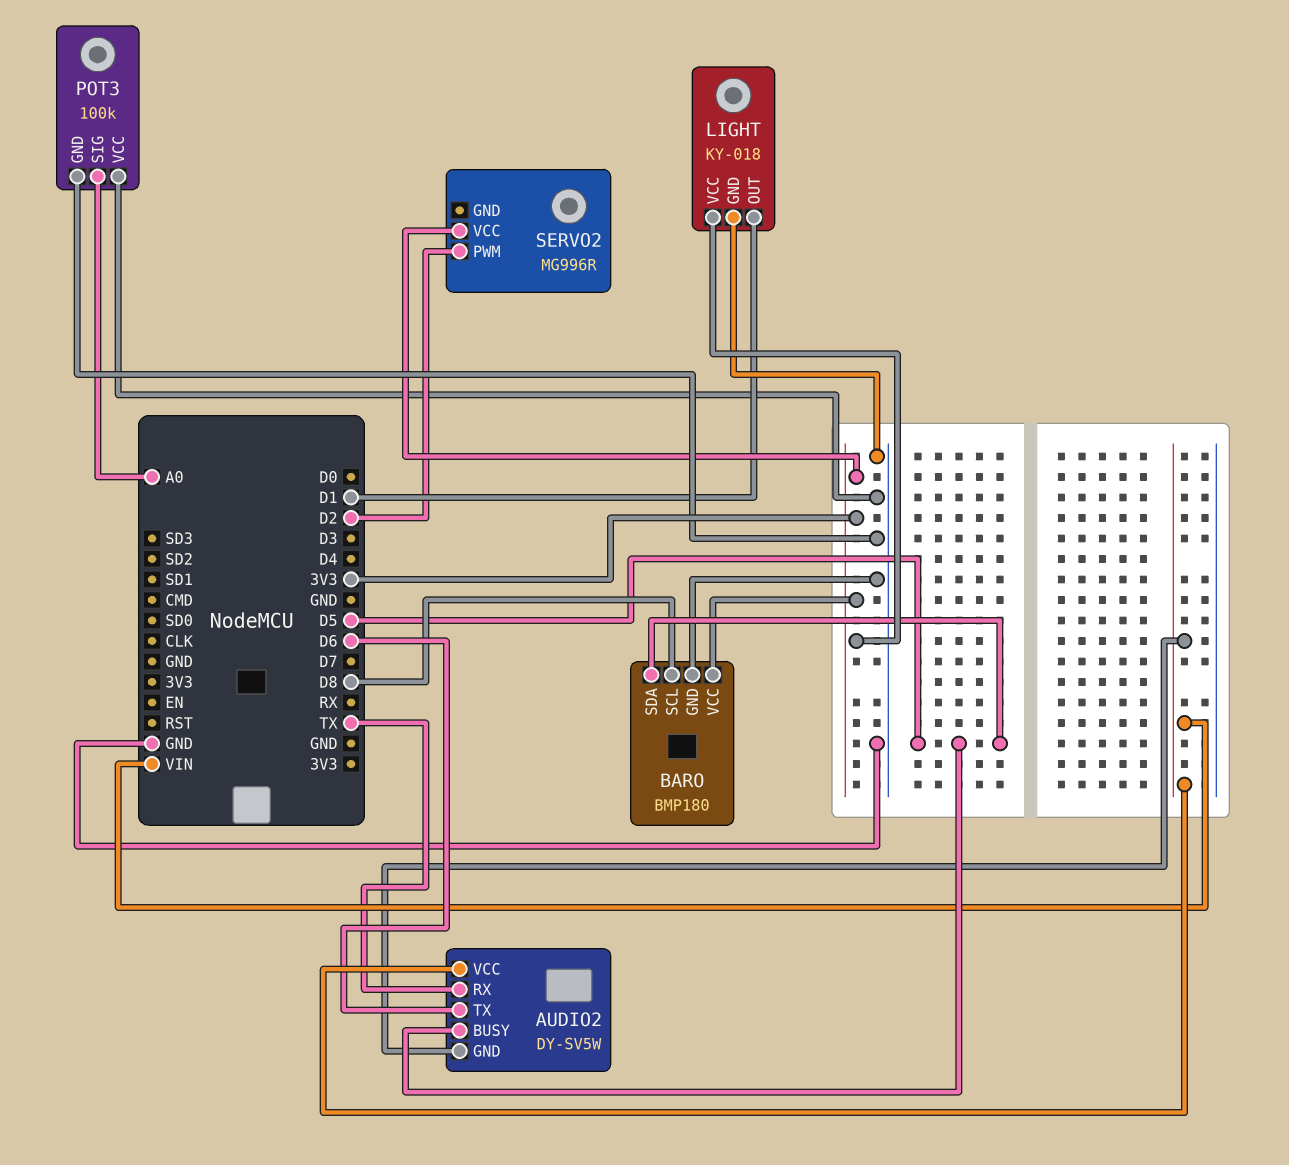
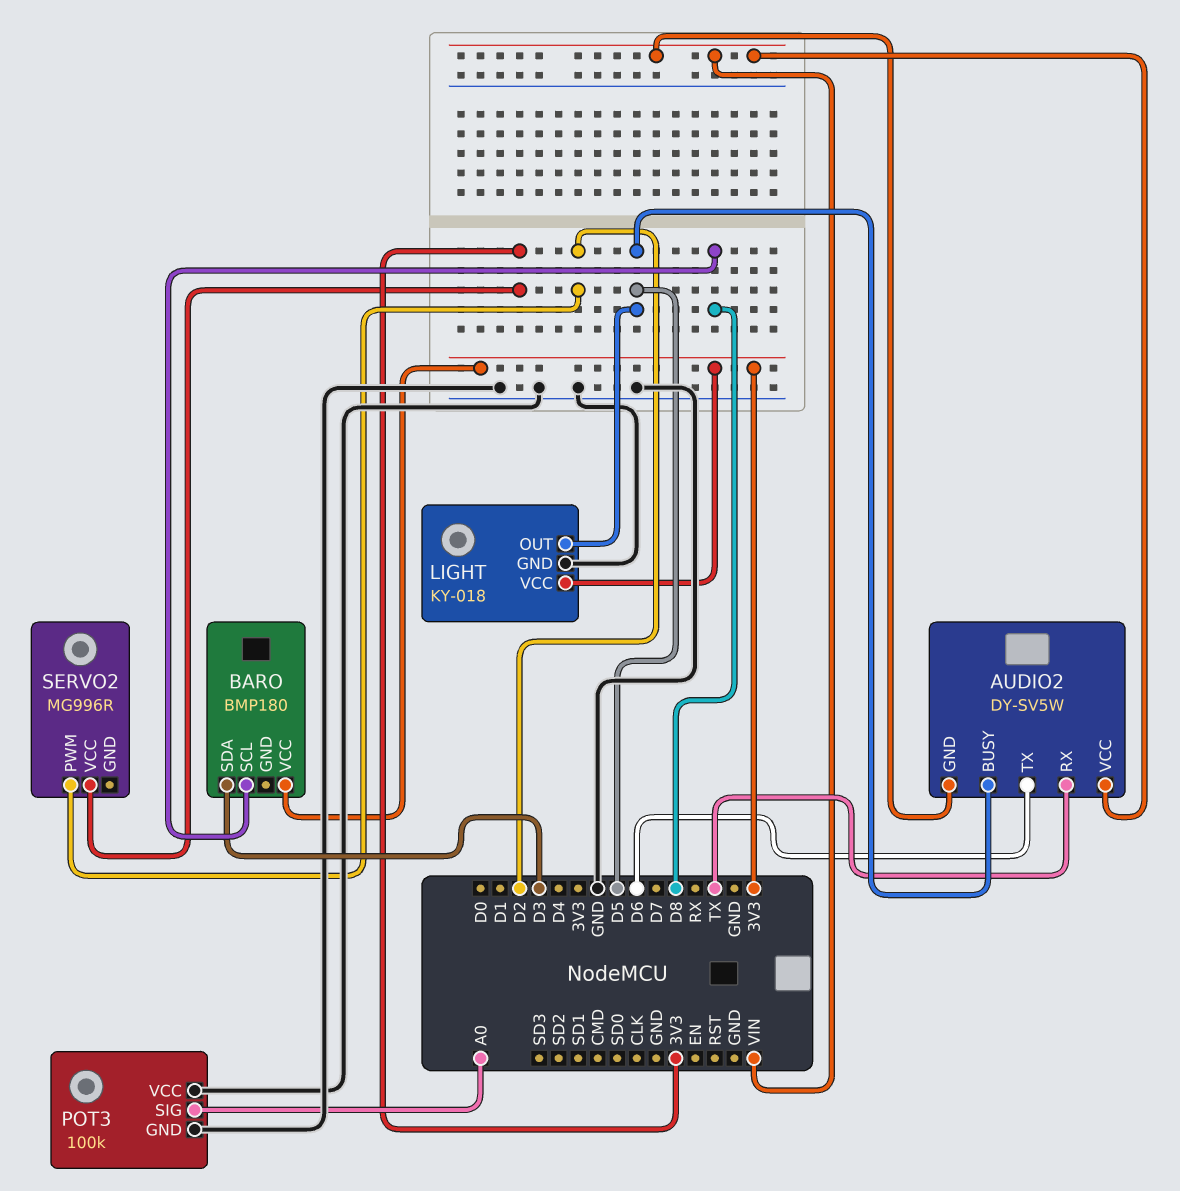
BARO pin GND: GND -> none
BARO pin SDA: D5 -> D3
LIGHT pin OUT: D1 -> D5

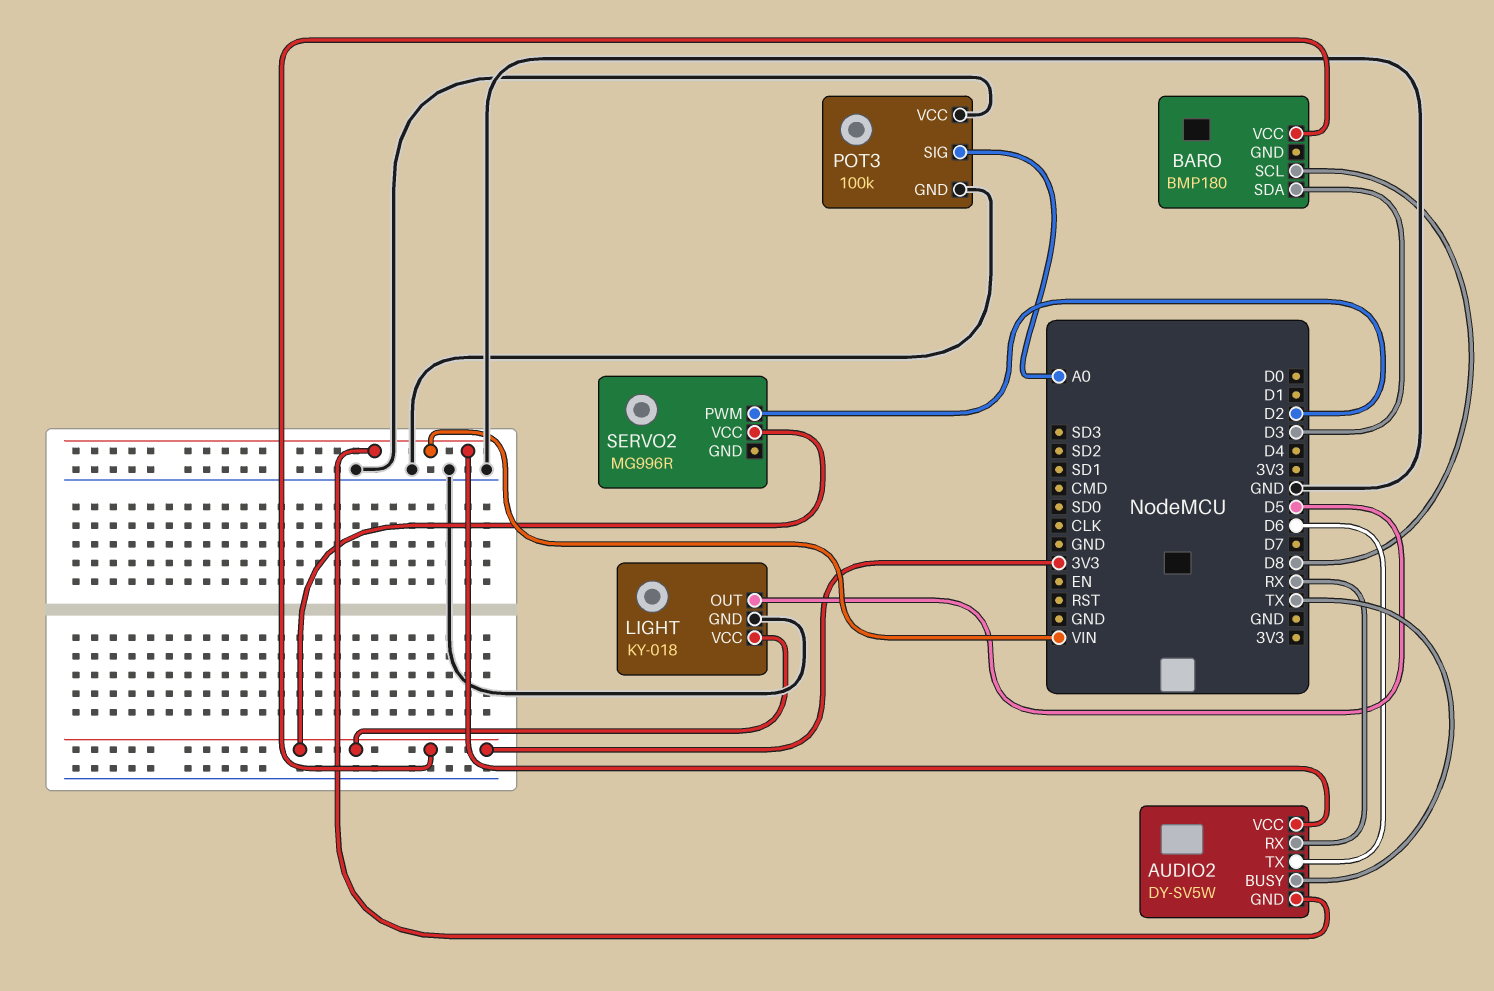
AUDIO2 pin BUSY: D5 -> TX
AUDIO2 pin RX: TX -> RX

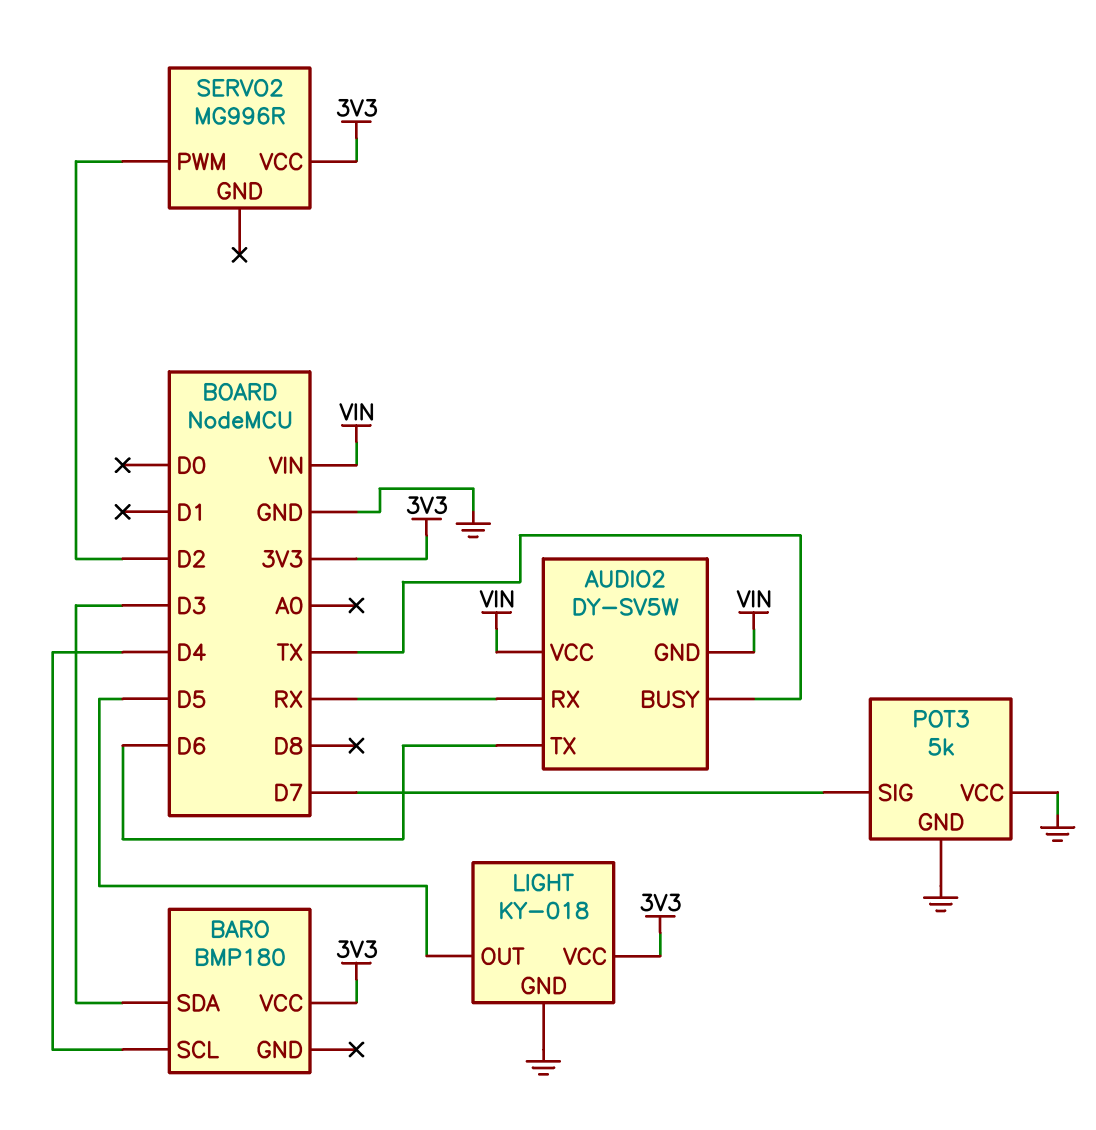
BARO pin SCL: D8 -> D4
POT3: 100k -> 5k
POT3 pin SIG: A0 -> D7

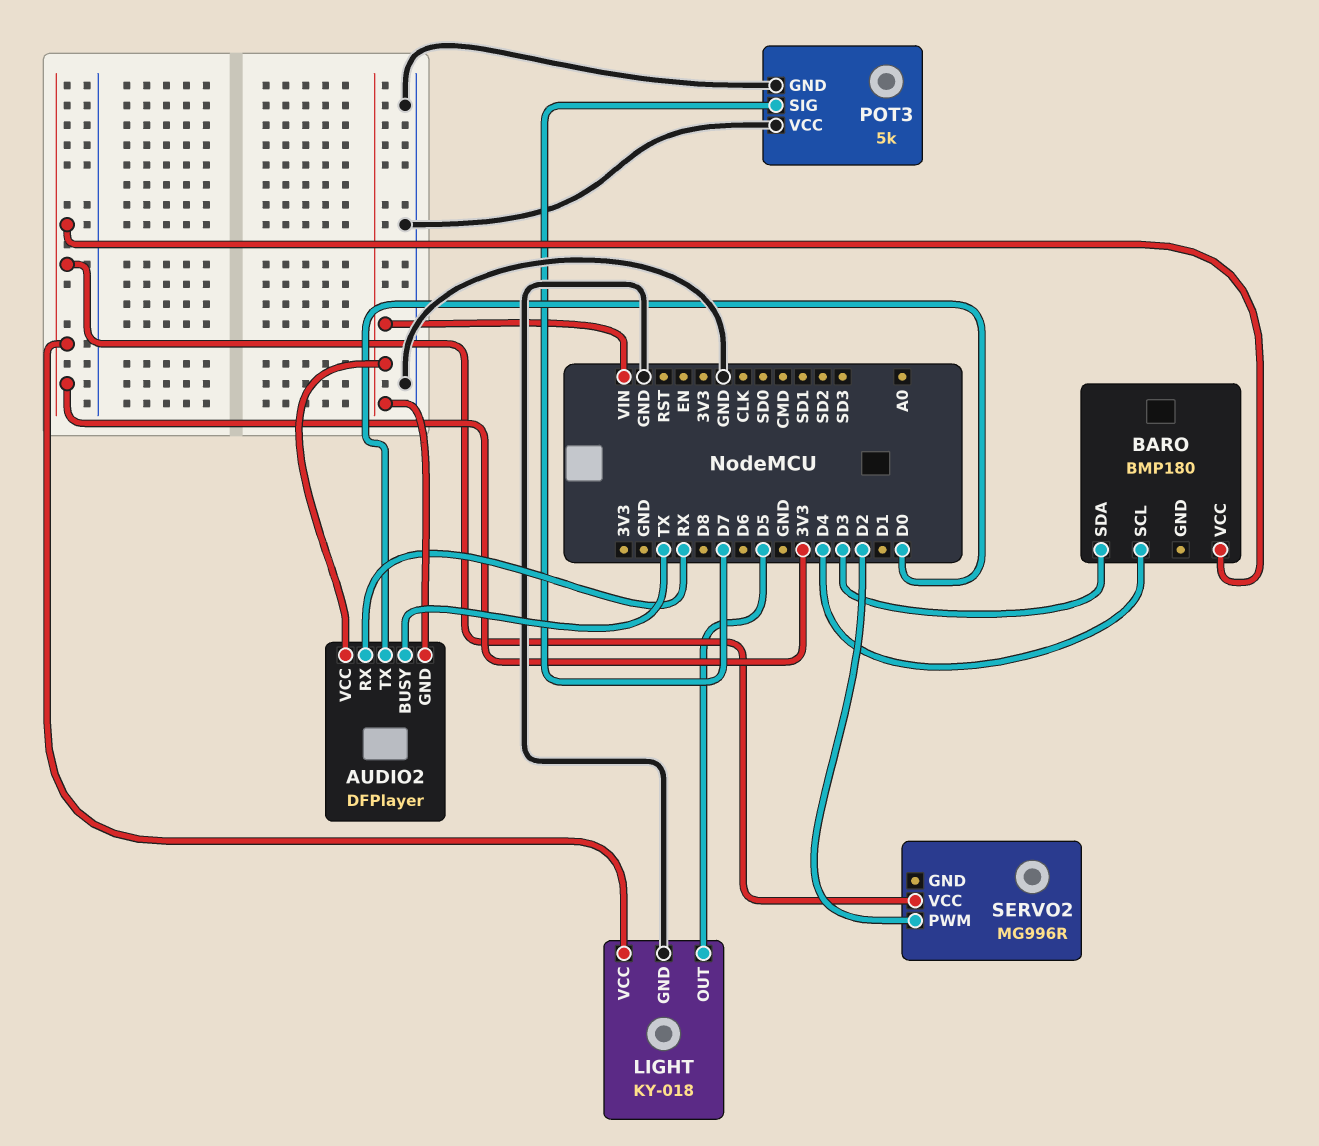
AUDIO2: DY-SV5W -> DFPlayer
AUDIO2 pin TX: D6 -> D0

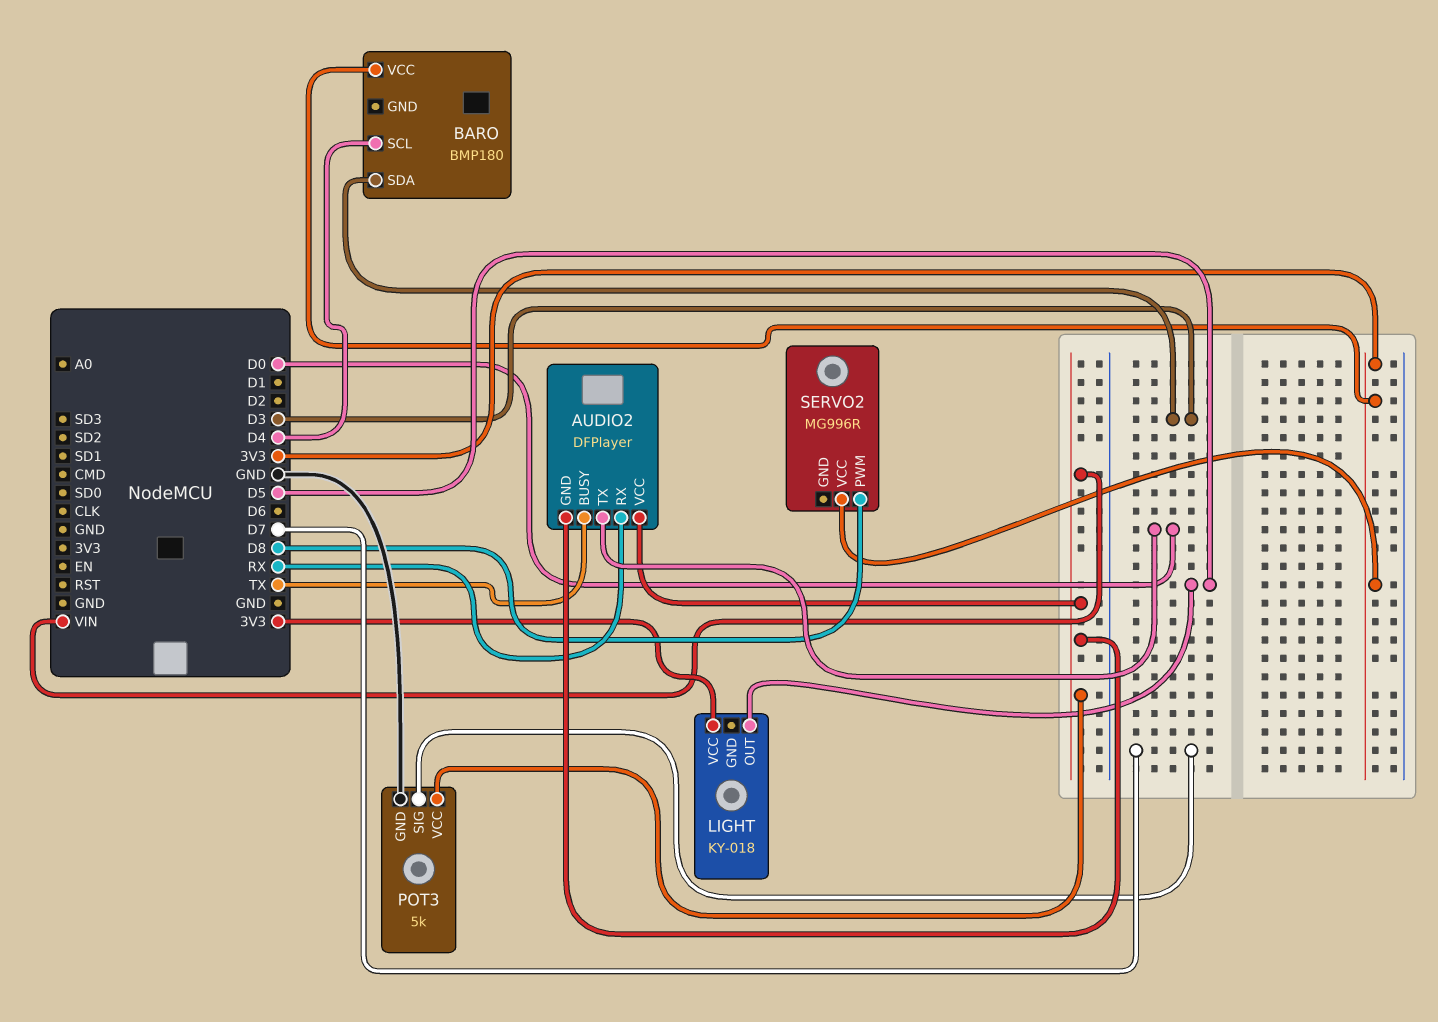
LIGHT pin GND: GND -> none
POT3 pin VCC: GND -> VIN
SERVO2 pin PWM: D2 -> D8

